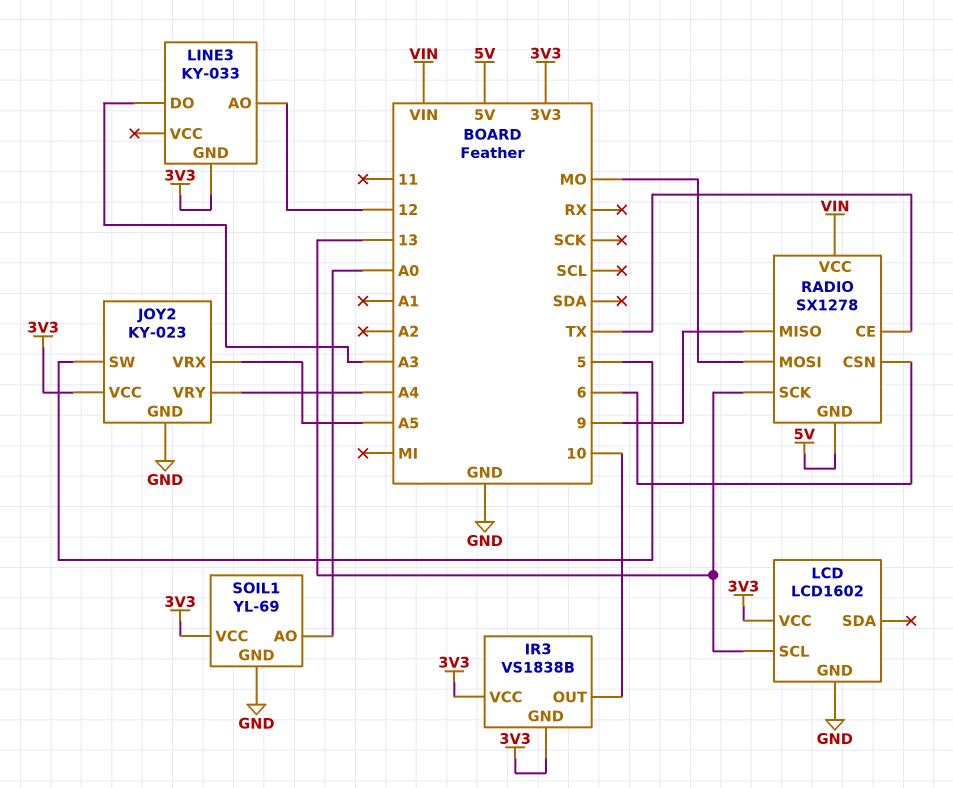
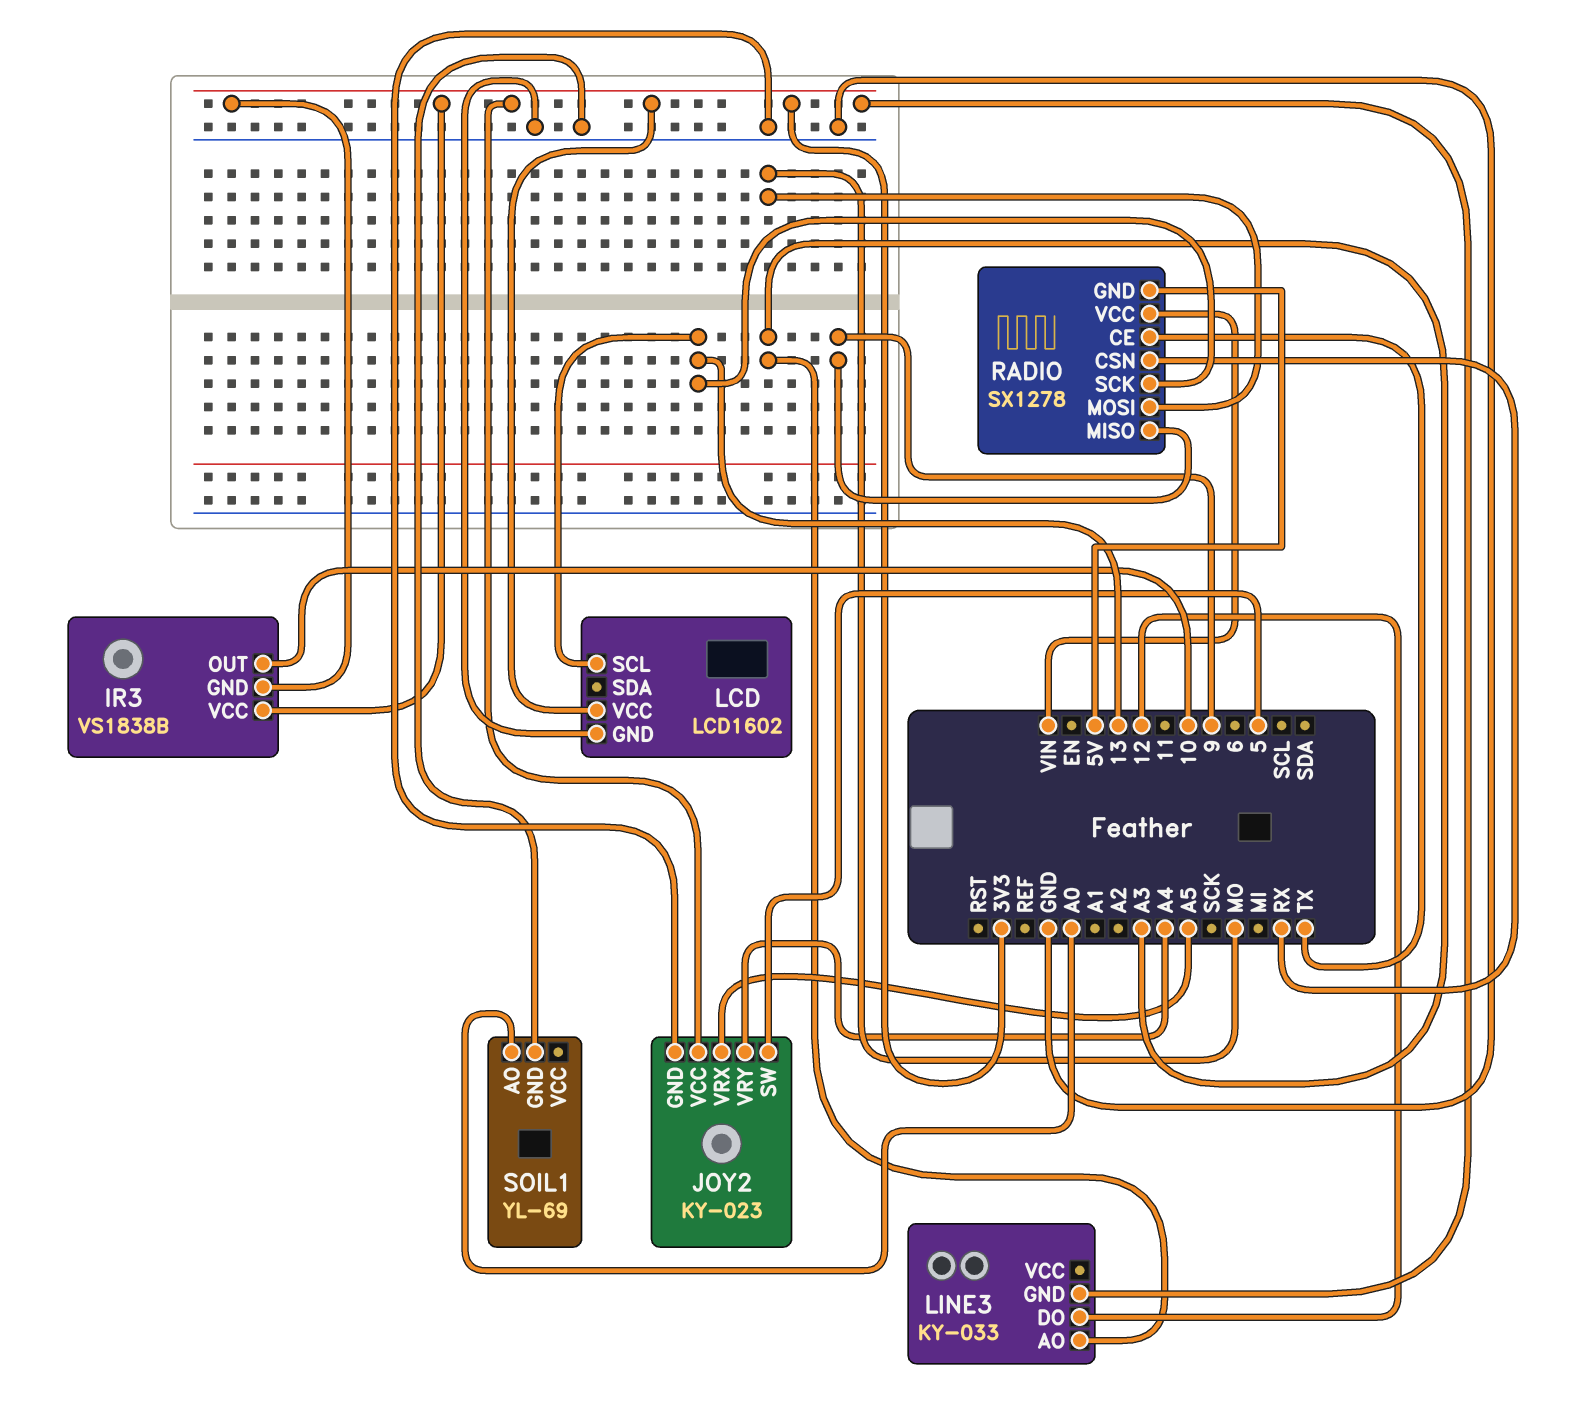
LINE3 pin AO: 12 -> A3
LINE3 pin DO: A3 -> 12
RADIO pin CSN: 6 -> RX
SOIL1 pin VCC: 3V3 -> none

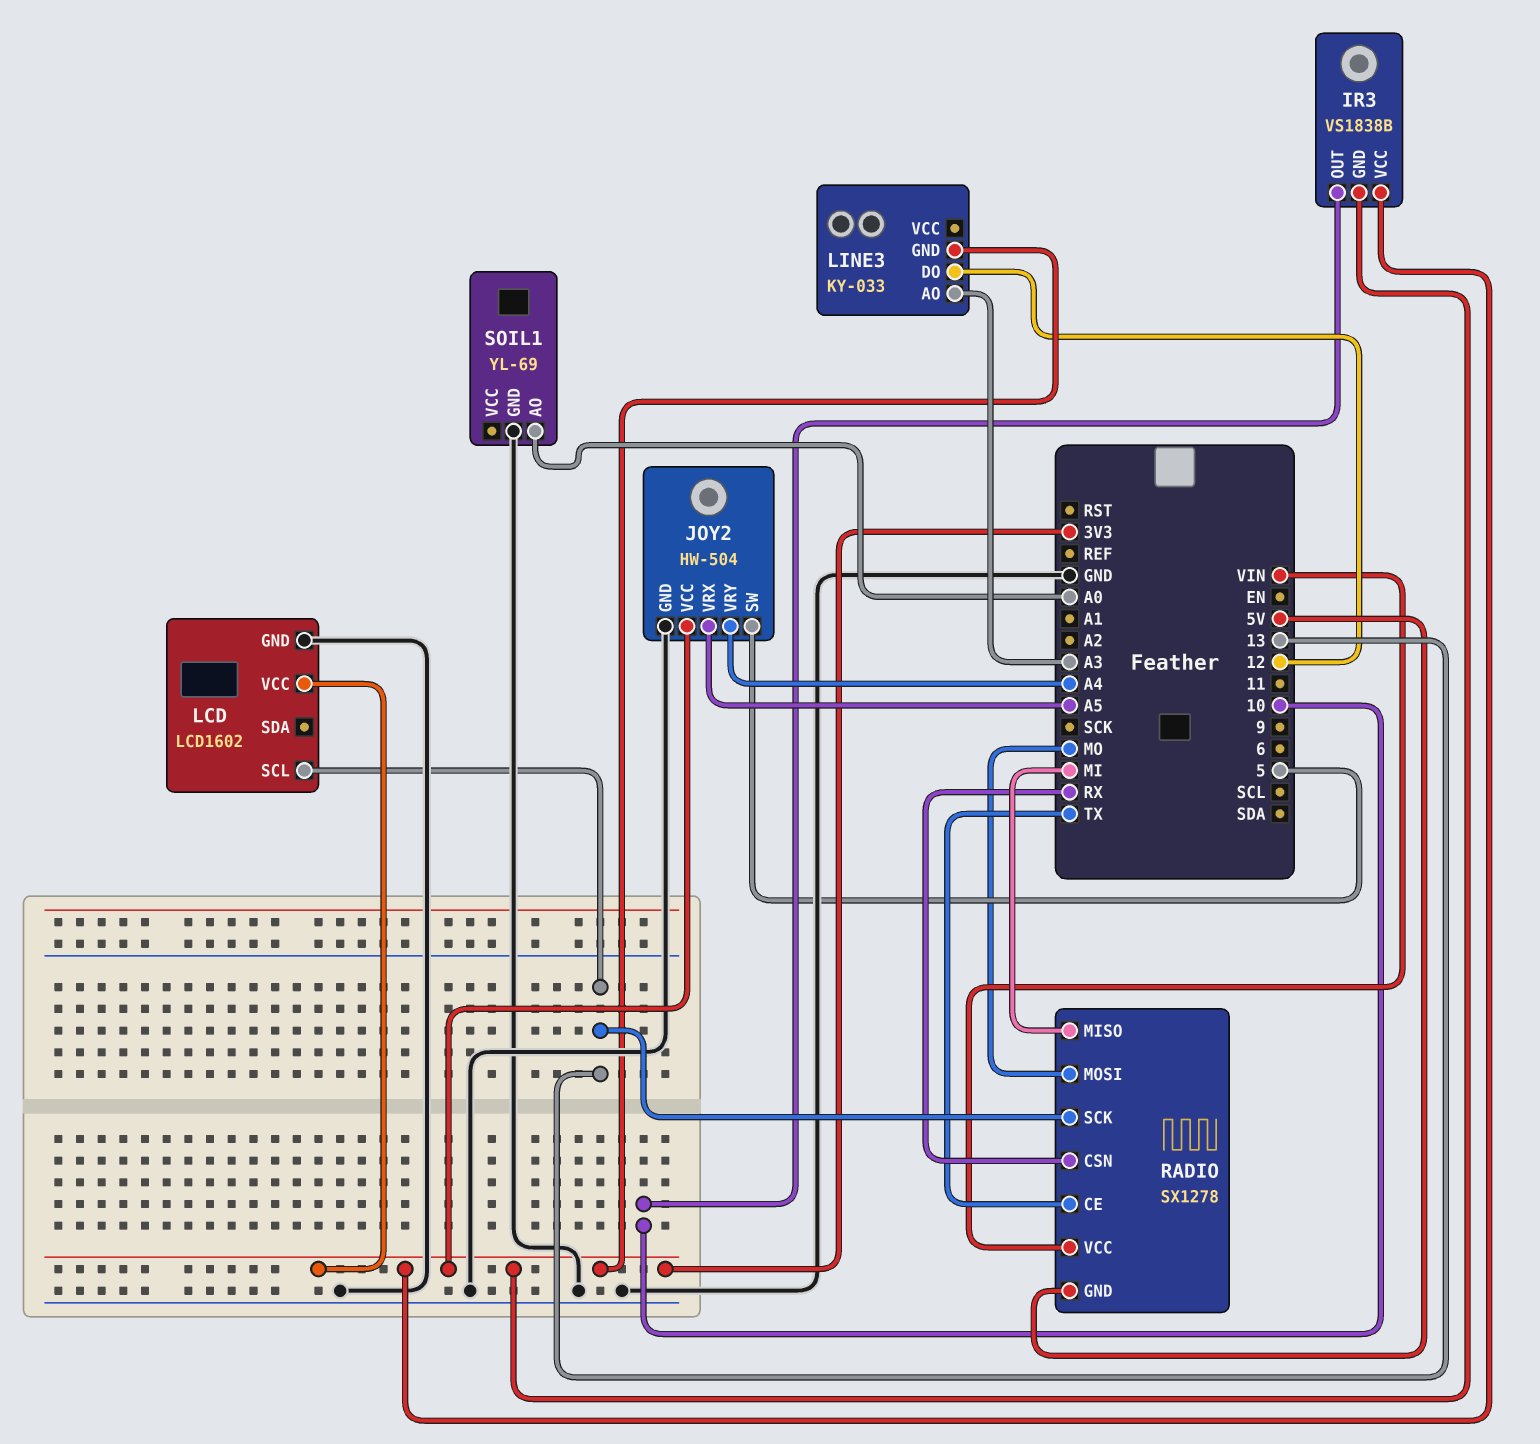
JOY2: KY-023 -> HW-504
RADIO pin MISO: 9 -> MI

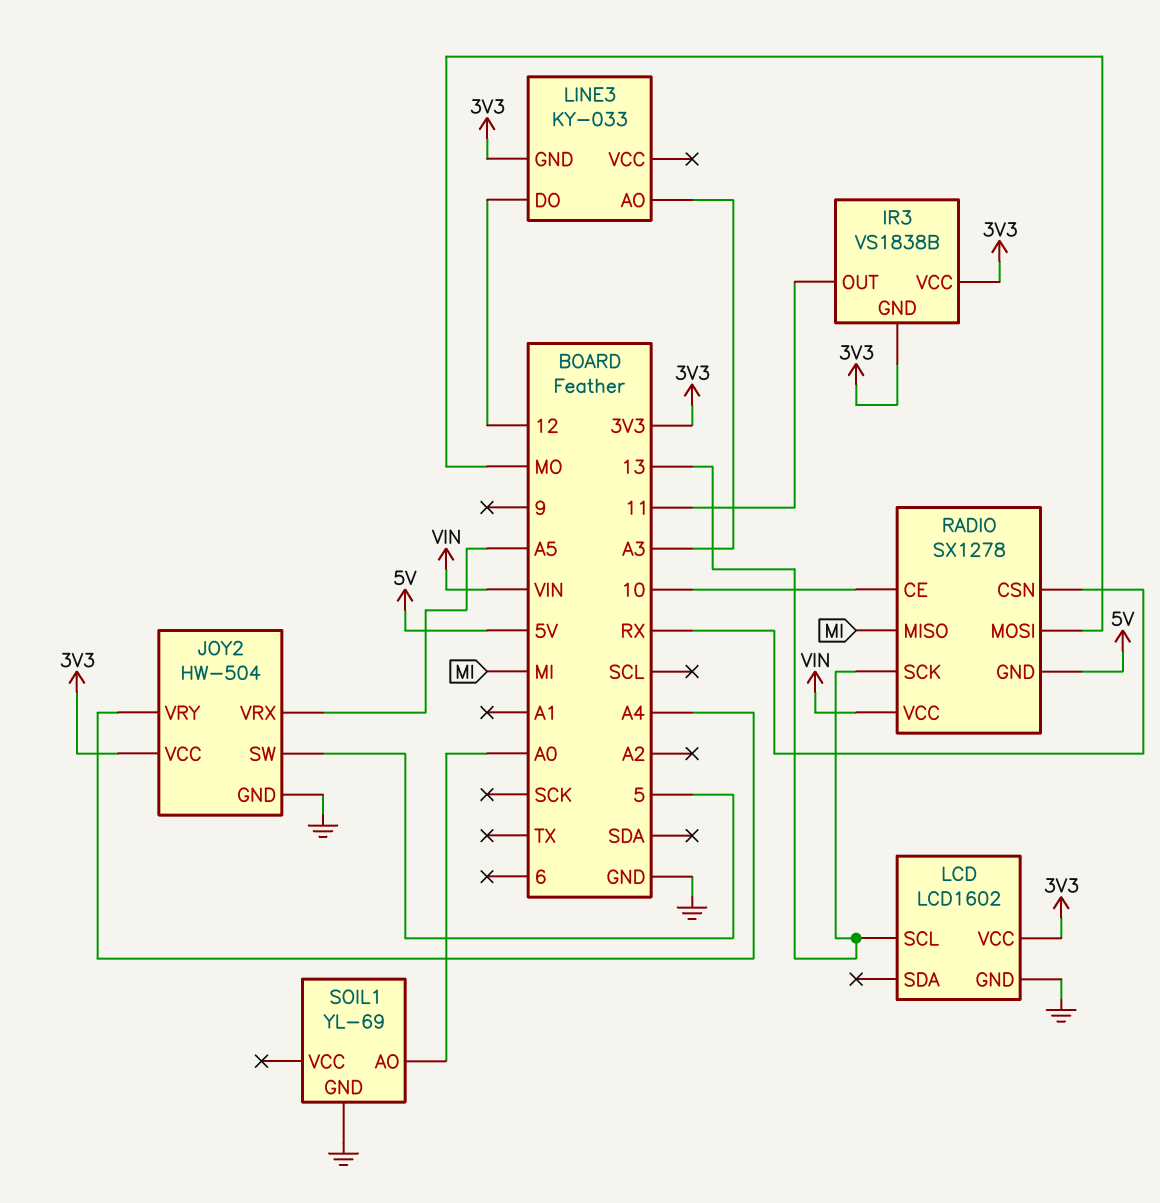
IR3 pin OUT: 10 -> 11
RADIO pin CE: TX -> 10

